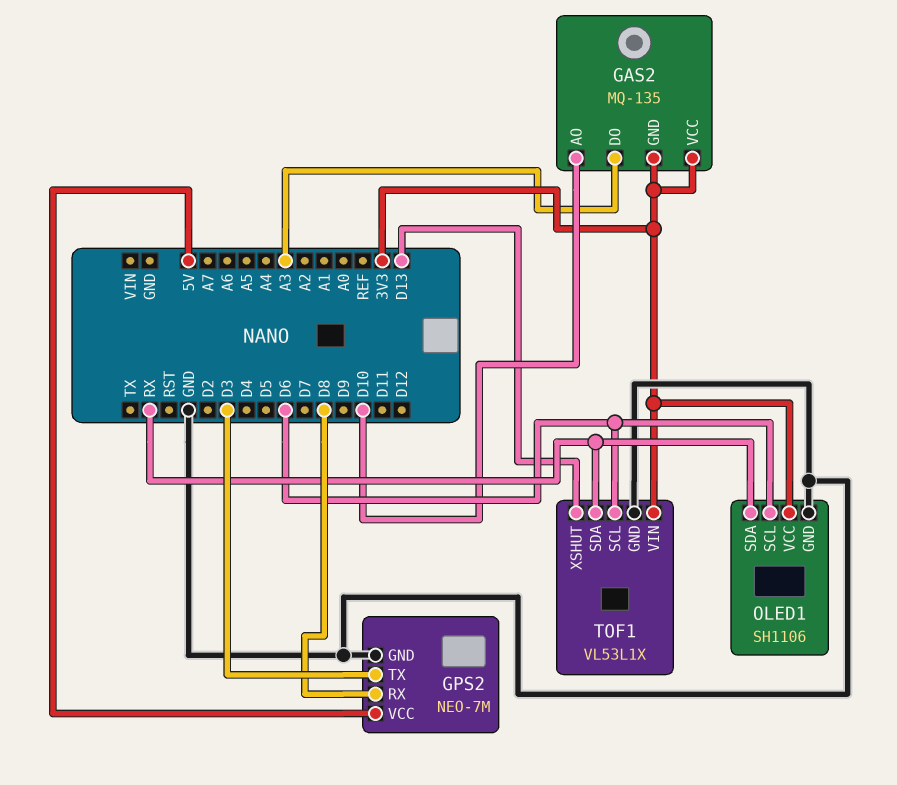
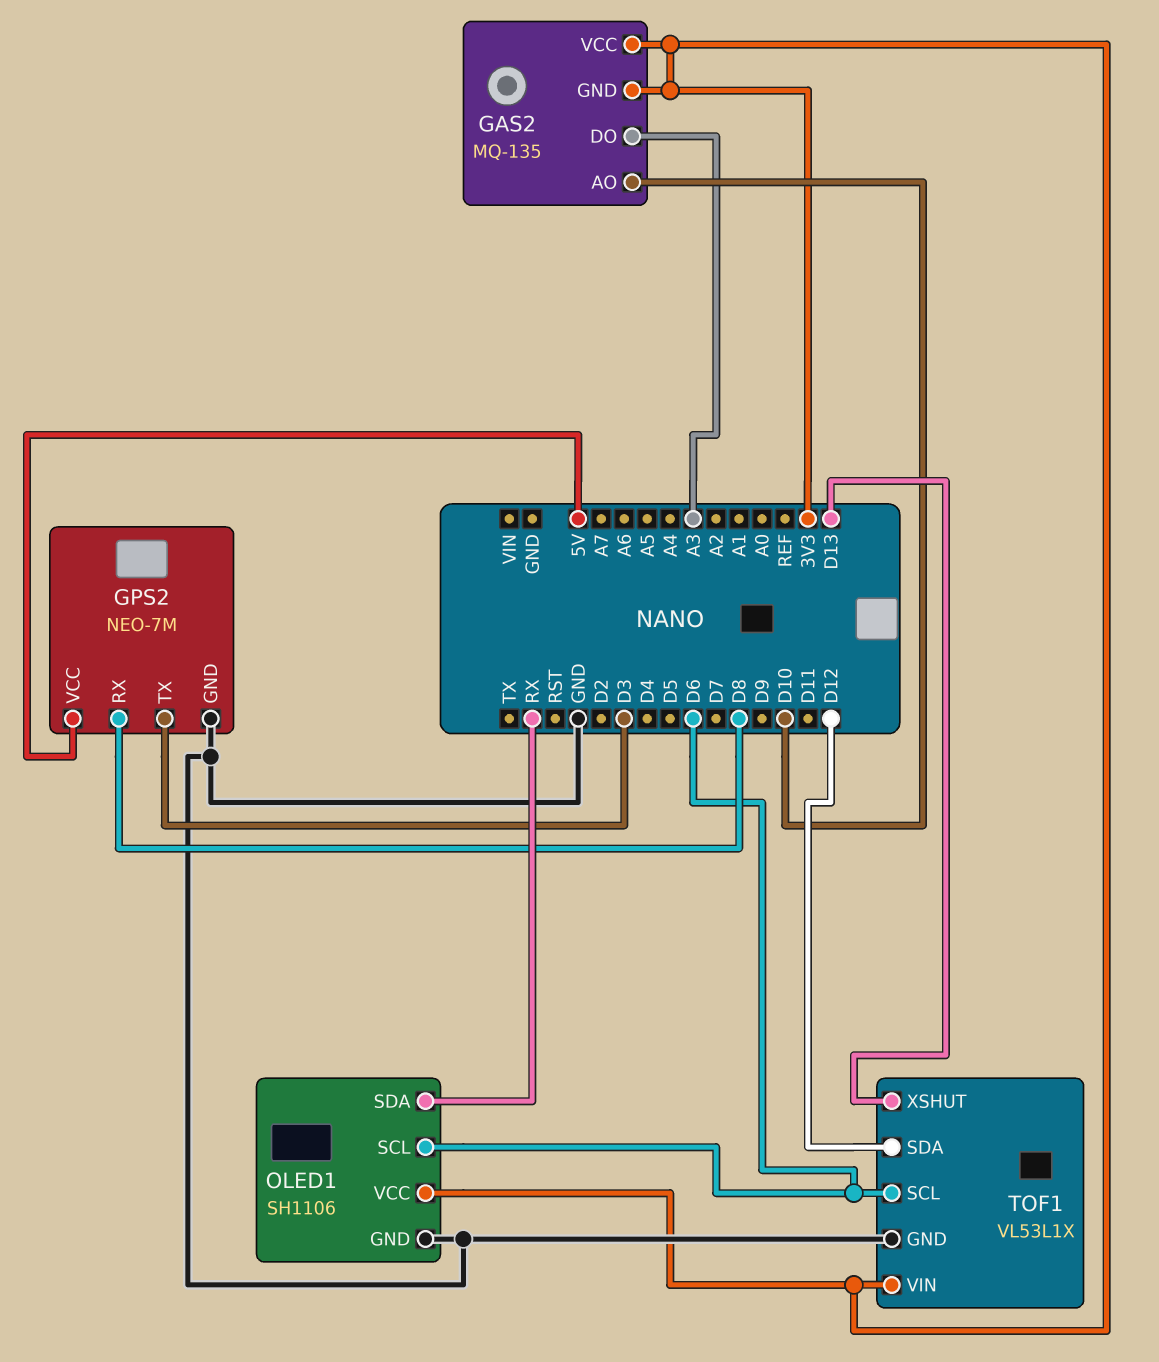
TOF1 pin SDA: RX -> D12

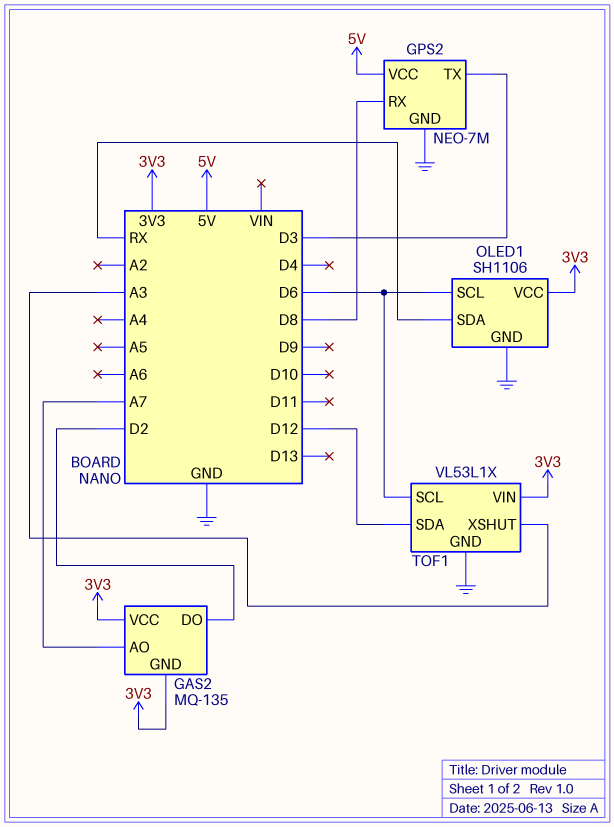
GAS2 pin AO: D10 -> A7
GAS2 pin DO: A3 -> D2
TOF1 pin XSHUT: D13 -> A3

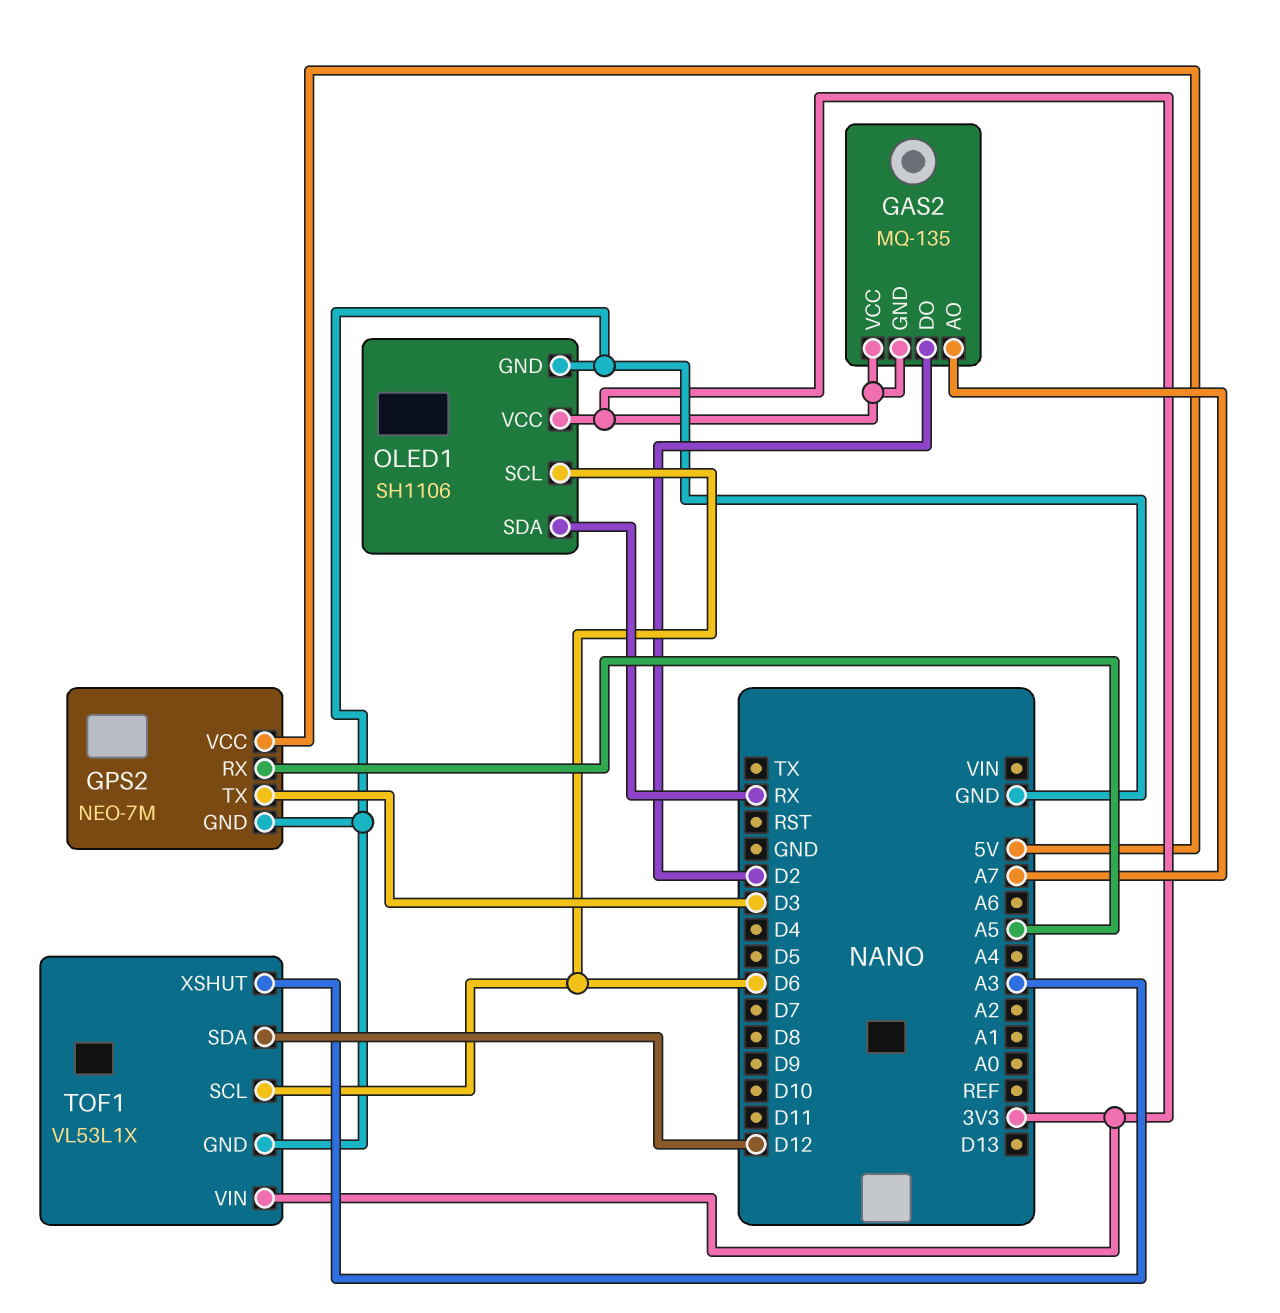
GPS2 pin RX: D8 -> A5

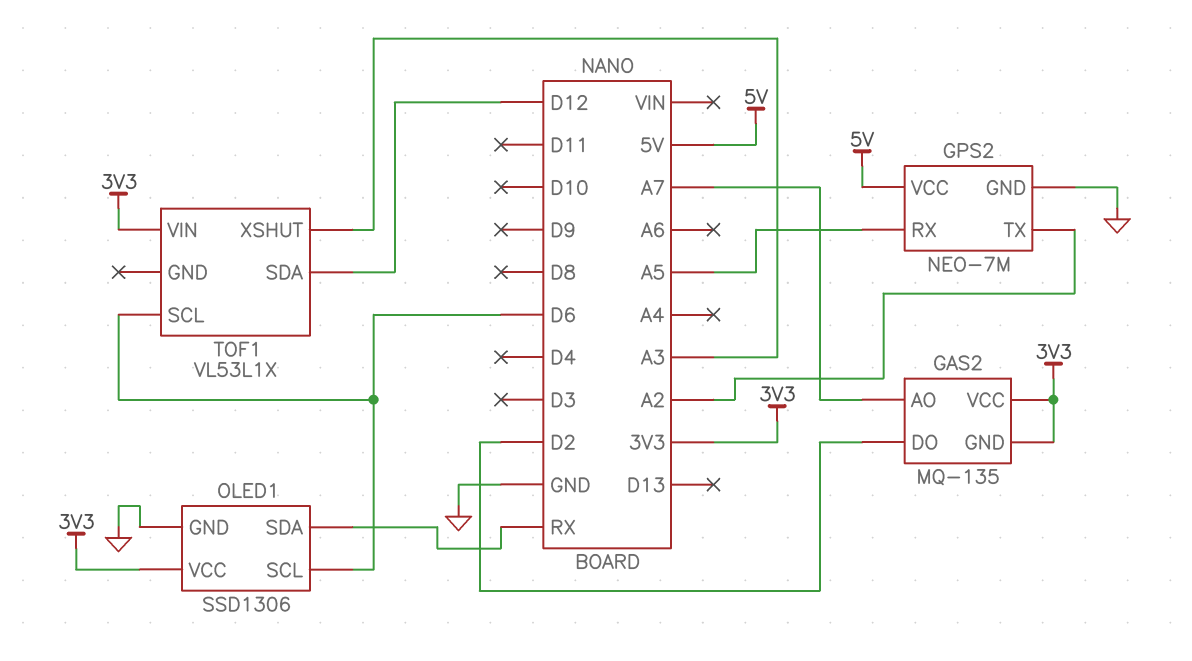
GPS2 pin TX: D3 -> A2
OLED1: SH1106 -> SSD1306
TOF1 pin GND: GND -> none

